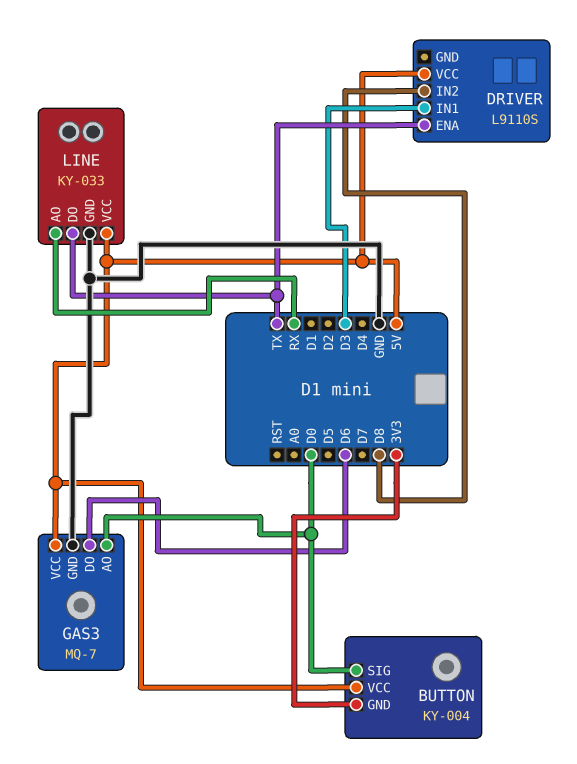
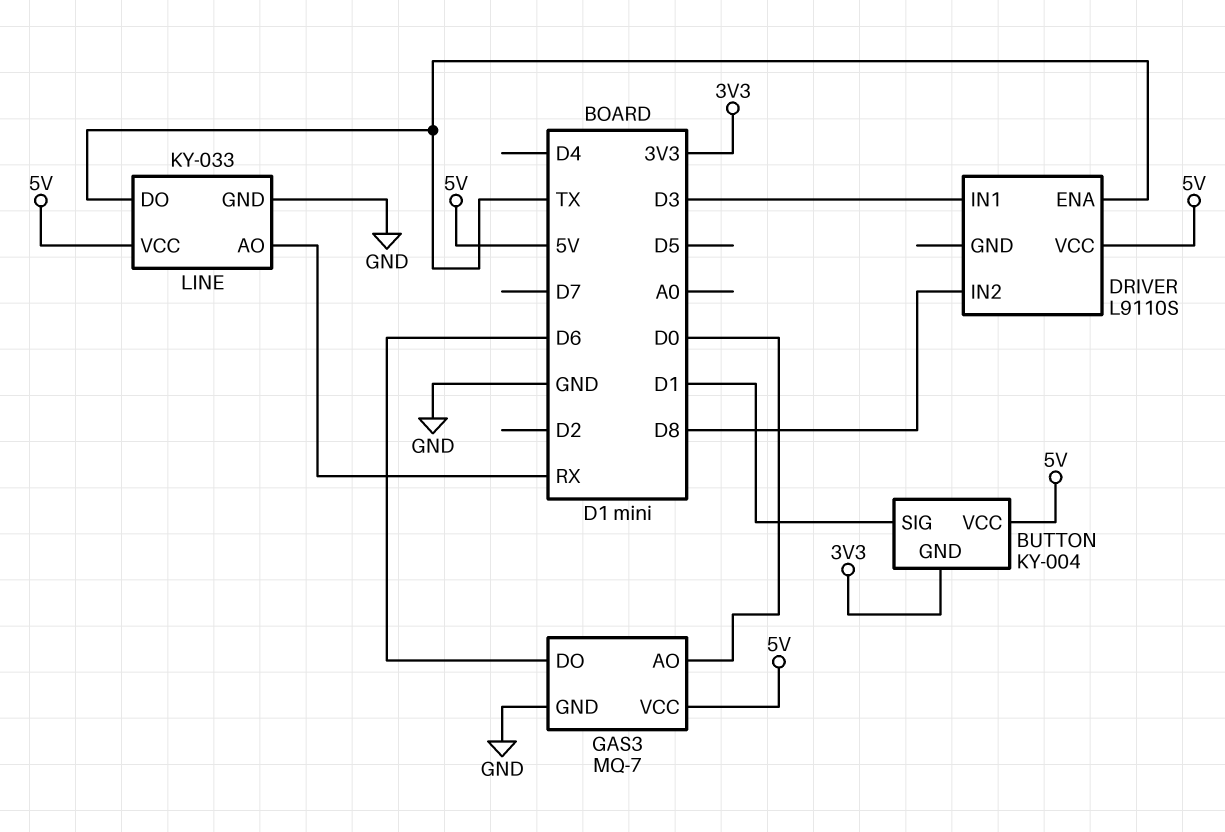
BUTTON pin SIG: D0 -> D1

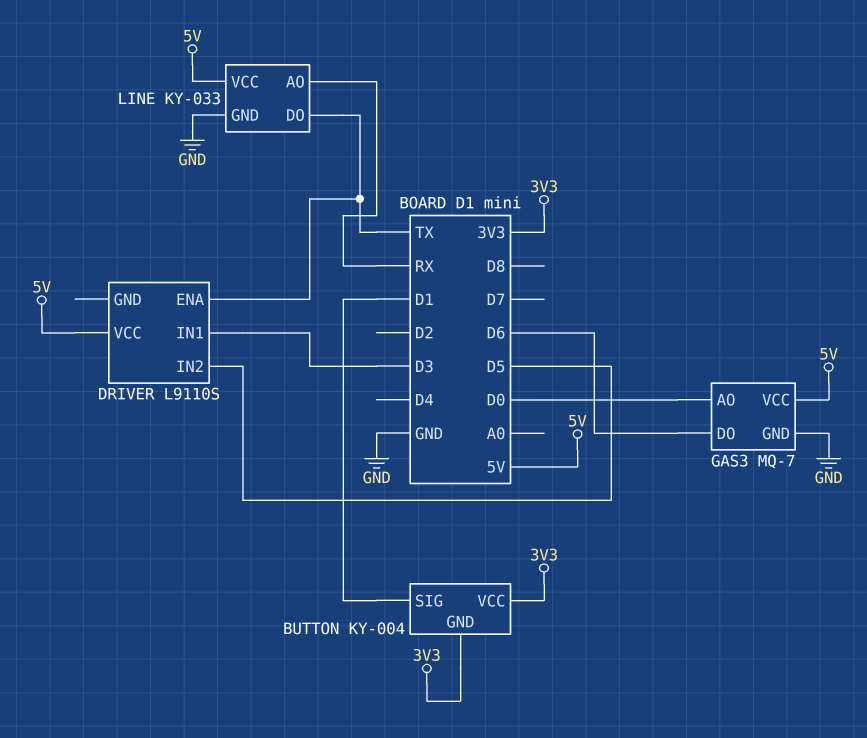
BUTTON pin VCC: 5V -> 3V3
DRIVER pin IN2: D8 -> D5

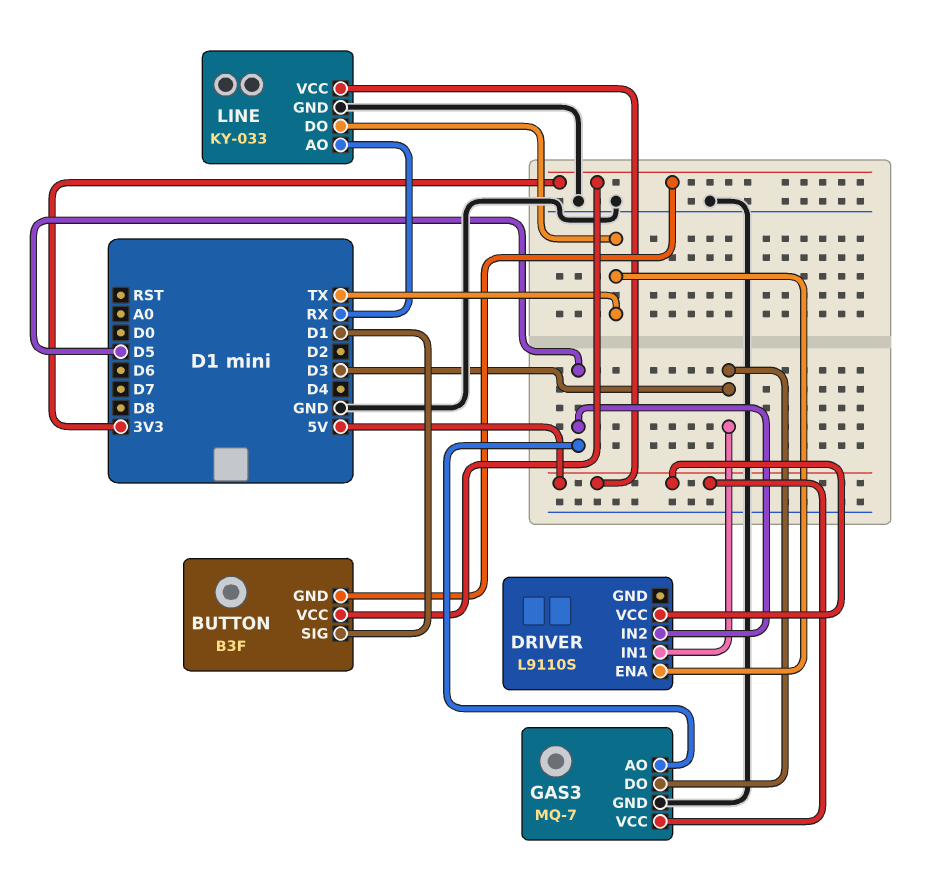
BUTTON: KY-004 -> B3F
GAS3 pin AO: D0 -> D5
GAS3 pin DO: D6 -> D3

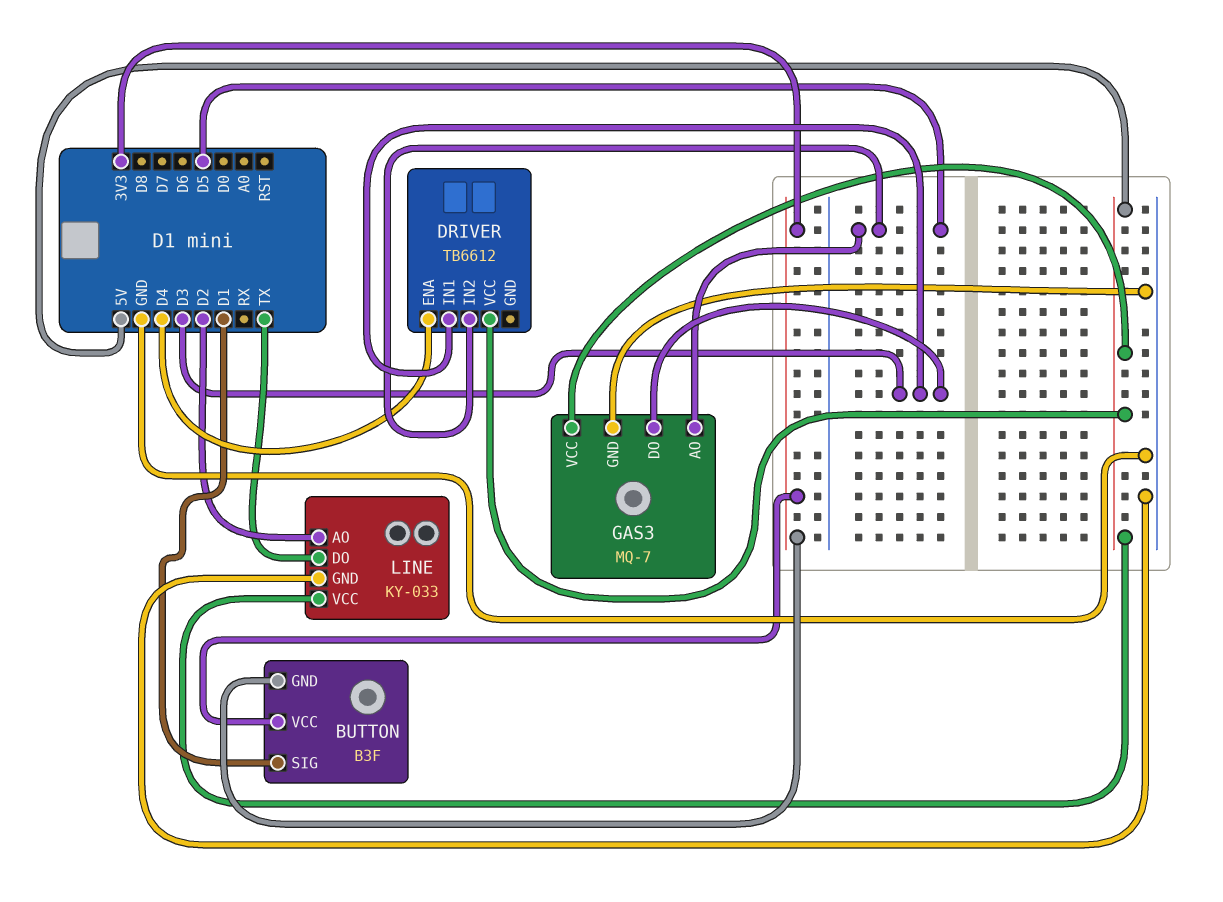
DRIVER: L9110S -> TB6612
DRIVER pin ENA: TX -> D4
LINE pin AO: RX -> D2

